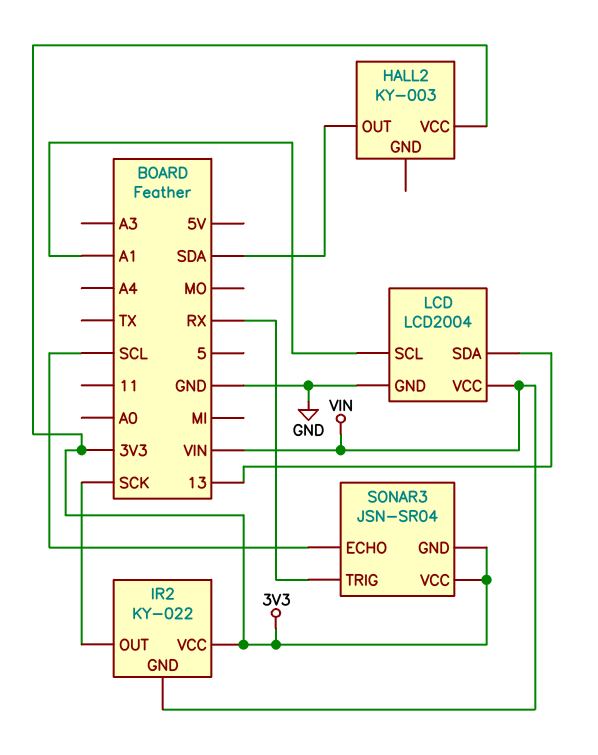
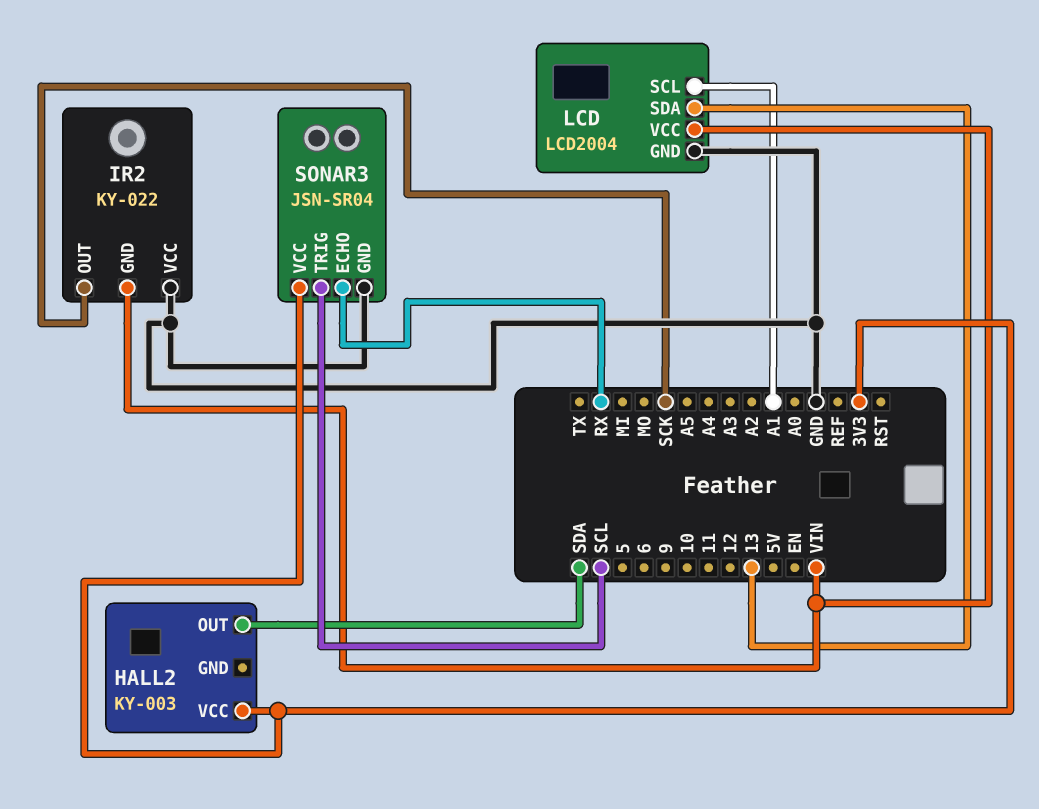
IR2 pin VCC: 3V3 -> GND
SONAR3 pin ECHO: SCL -> RX
SONAR3 pin GND: 3V3 -> GND
SONAR3 pin TRIG: RX -> SCL

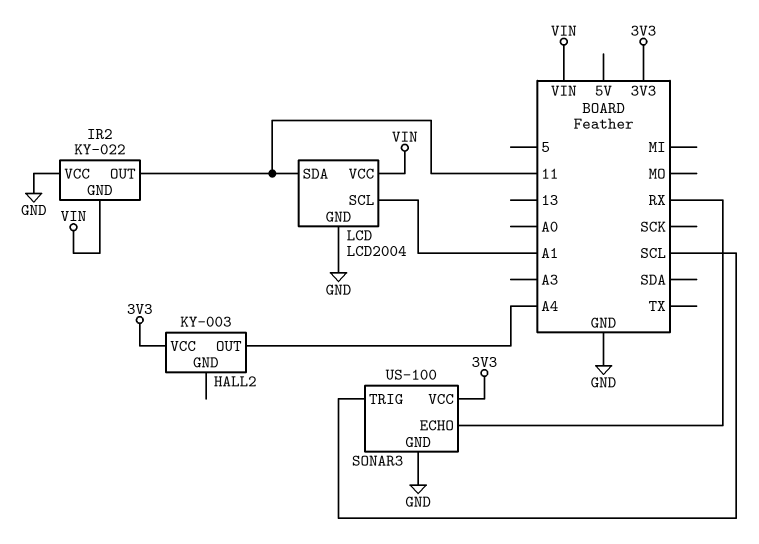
HALL2 pin OUT: SDA -> A4
IR2 pin OUT: SCK -> 11
LCD pin SDA: 13 -> 11
SONAR3: JSN-SR04 -> US-100

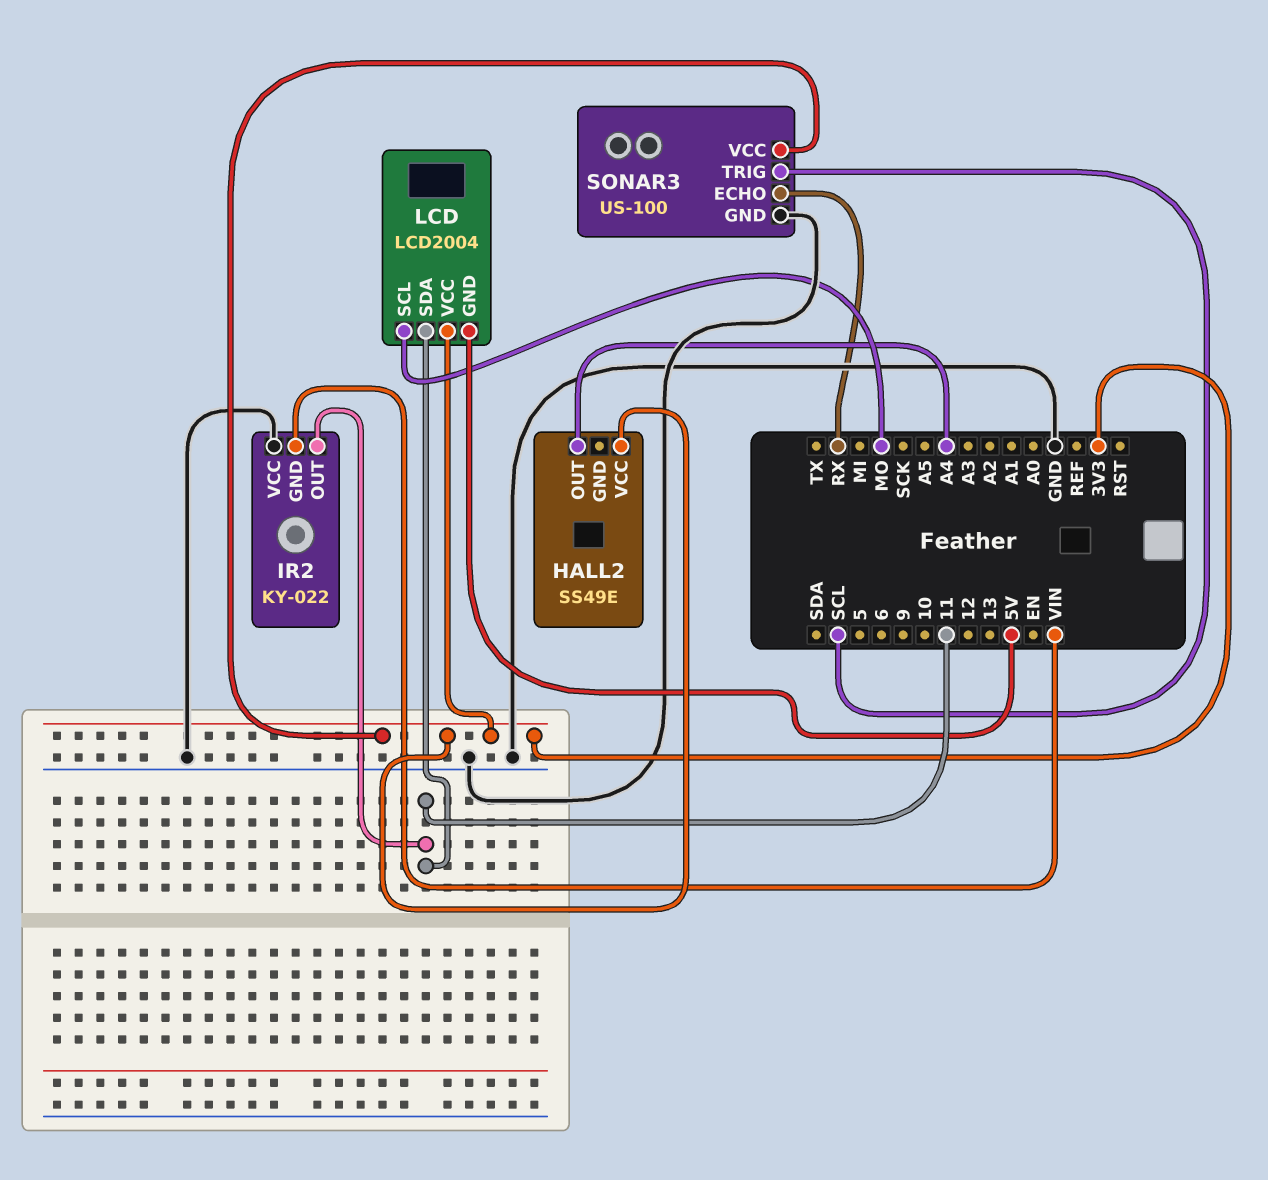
HALL2: KY-003 -> SS49E
LCD pin GND: GND -> 5V
LCD pin SCL: A1 -> MO
LCD pin VCC: VIN -> 3V3

